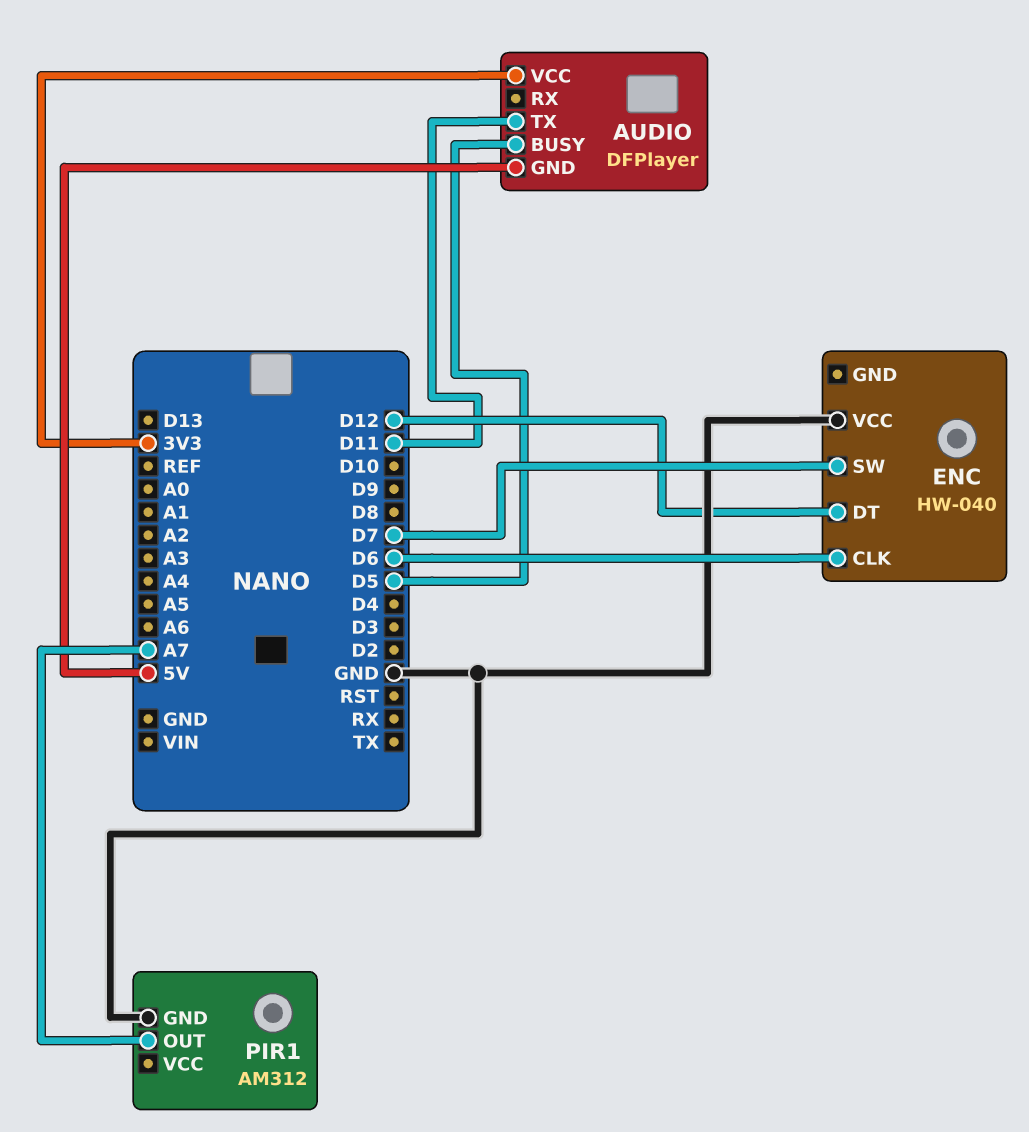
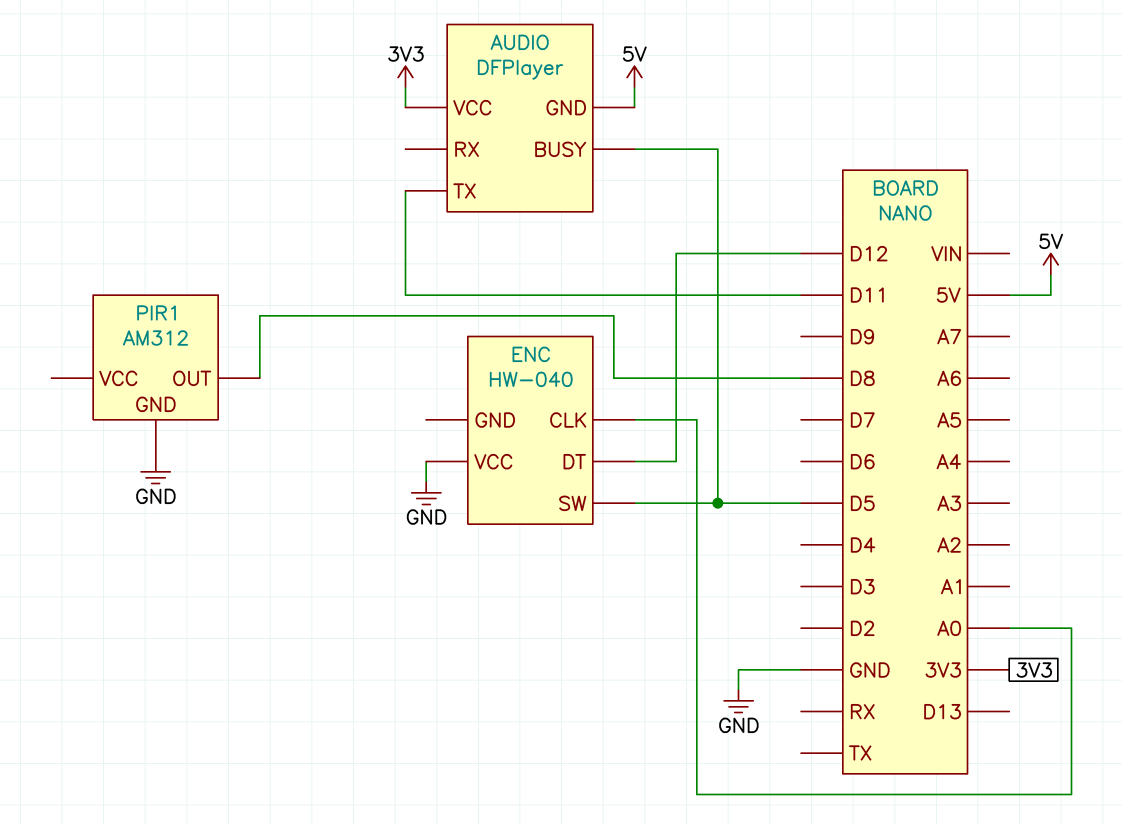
ENC pin CLK: D6 -> A0
ENC pin SW: D7 -> D5
PIR1 pin OUT: A7 -> D8

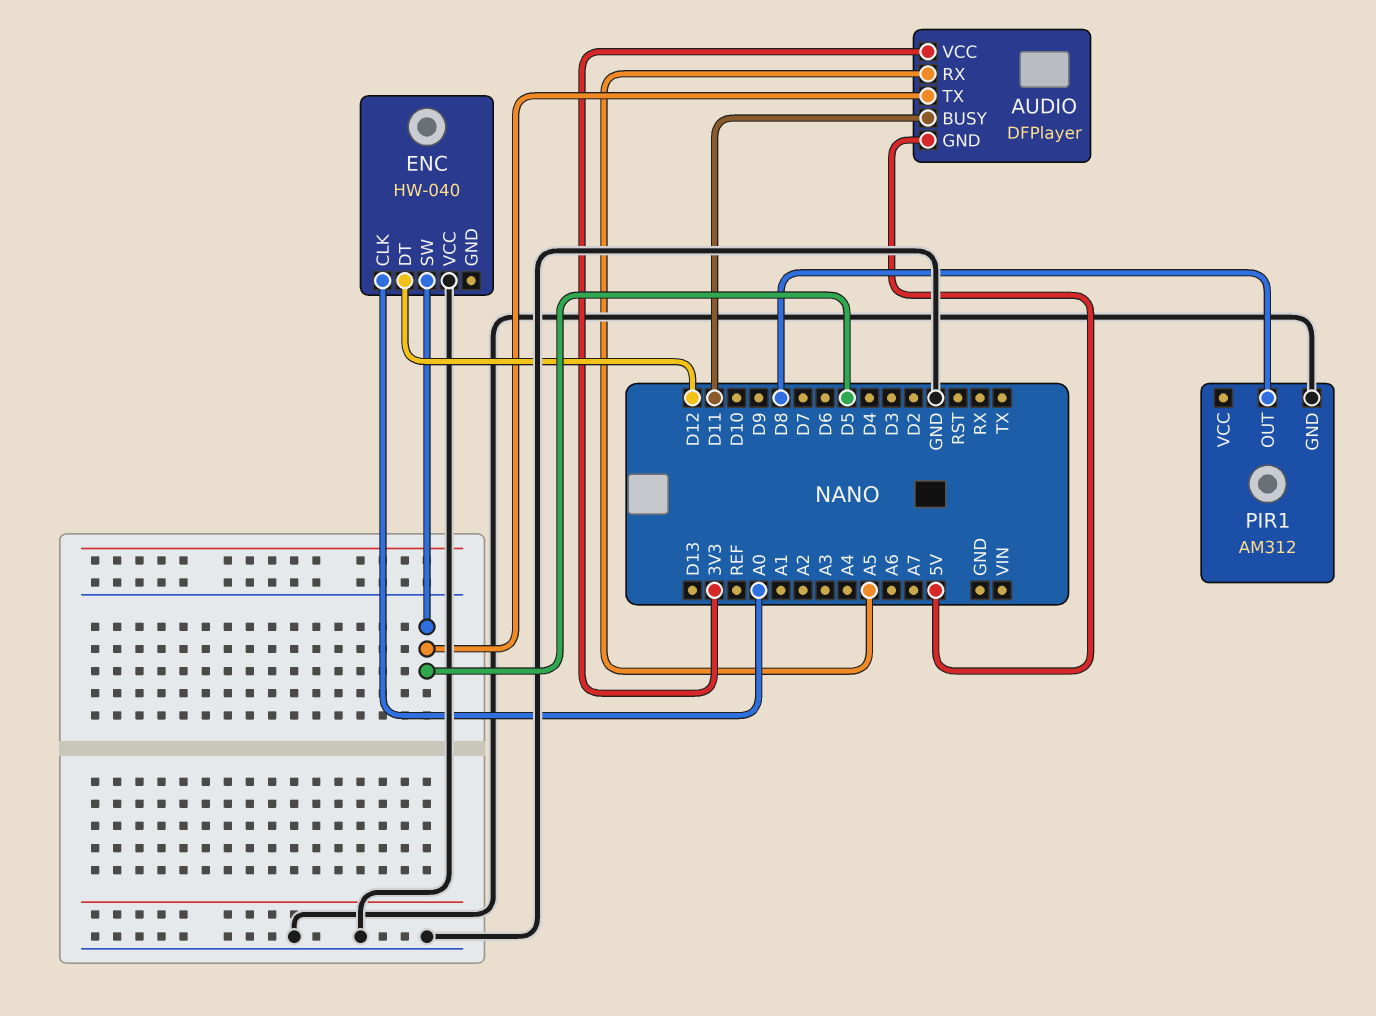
AUDIO pin BUSY: D5 -> D11
AUDIO pin RX: none -> A5
AUDIO pin TX: D11 -> D5

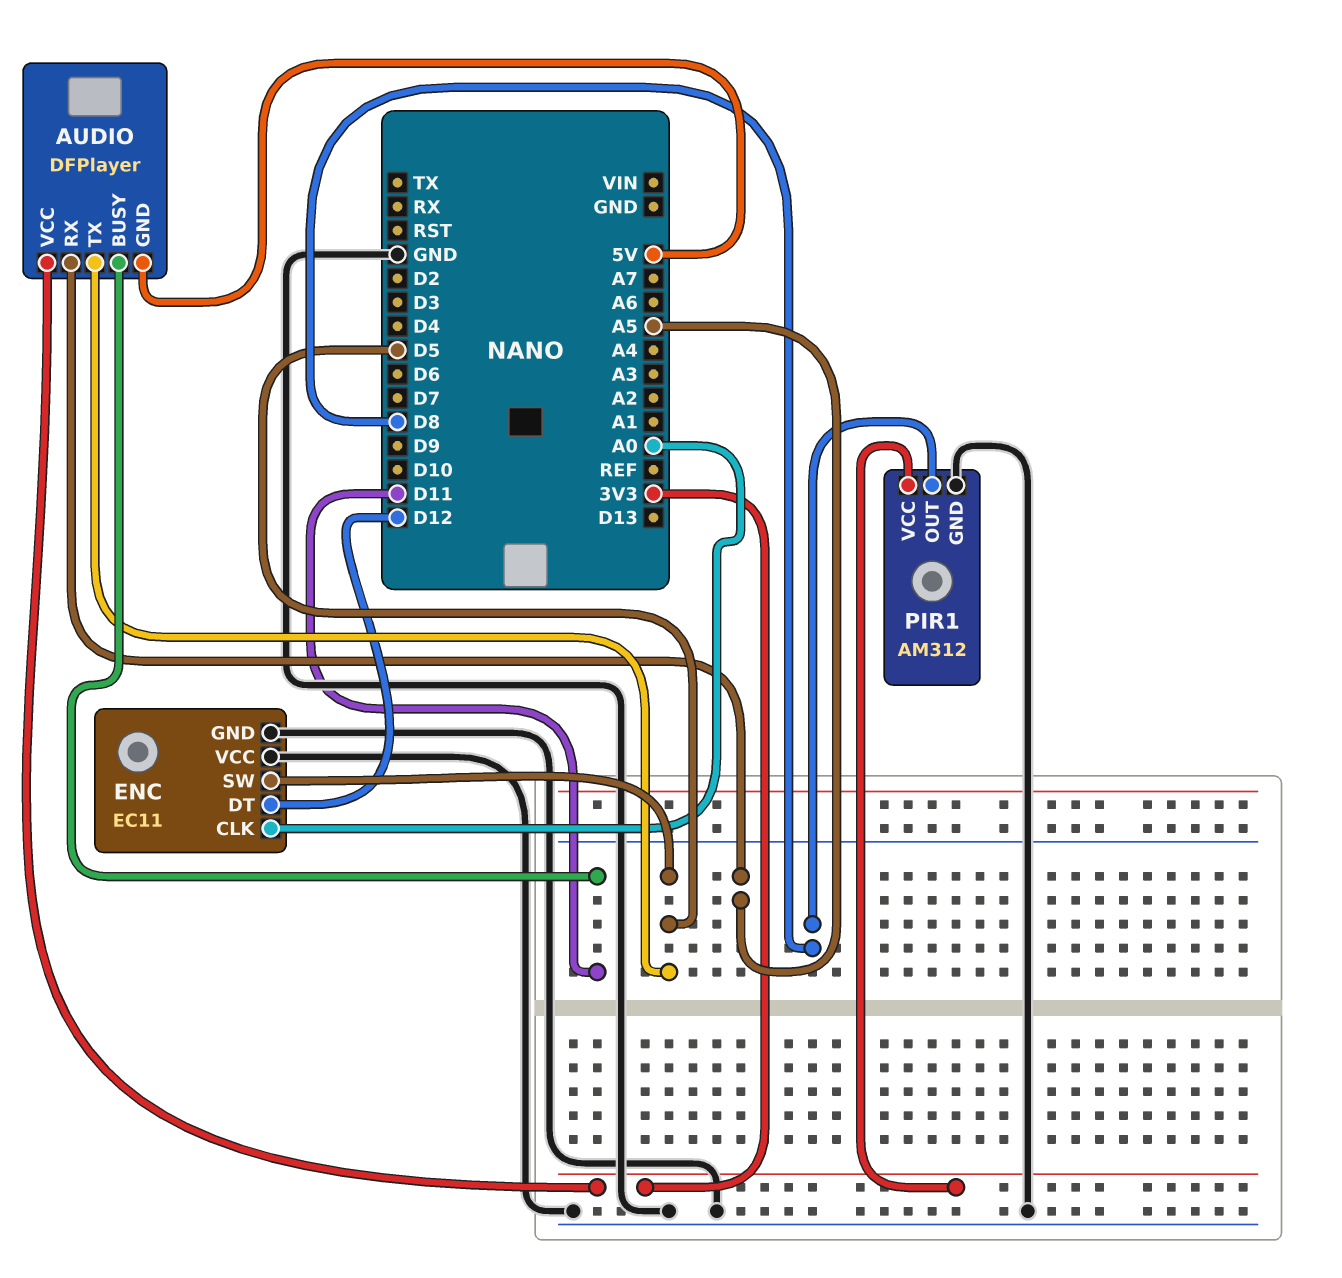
ENC: HW-040 -> EC11
ENC pin GND: none -> GND
PIR1 pin VCC: none -> 3V3

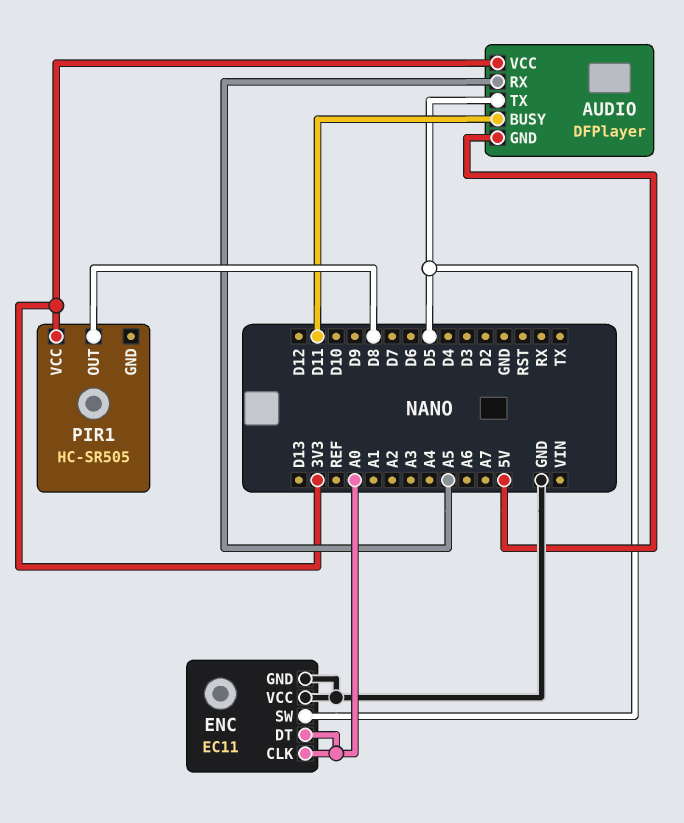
ENC pin DT: D12 -> A0
PIR1: AM312 -> HC-SR505
PIR1 pin GND: GND -> none

